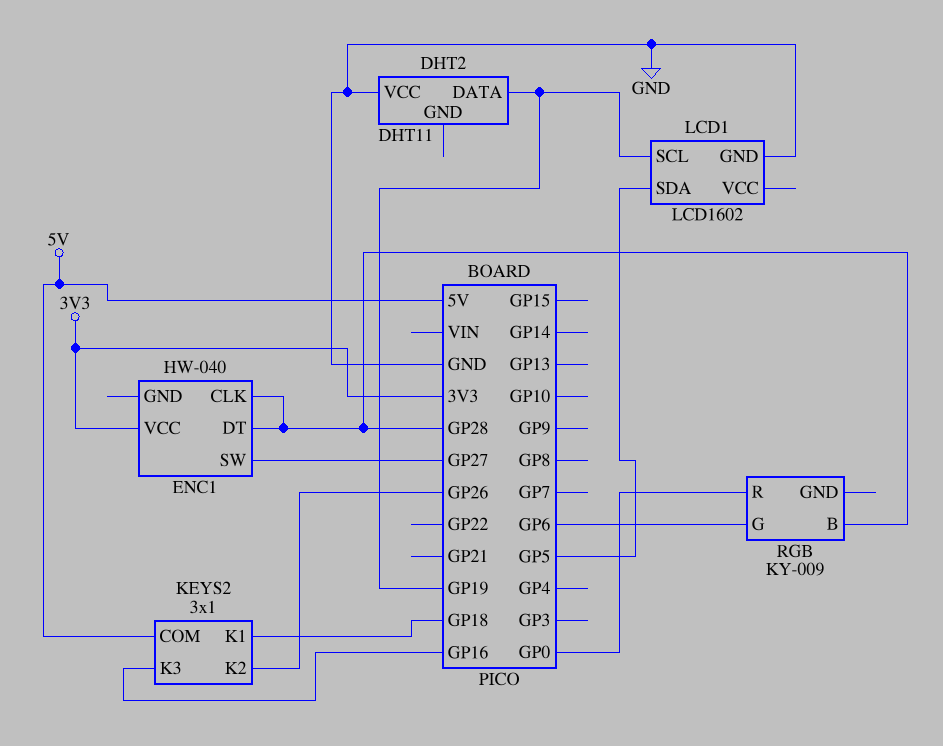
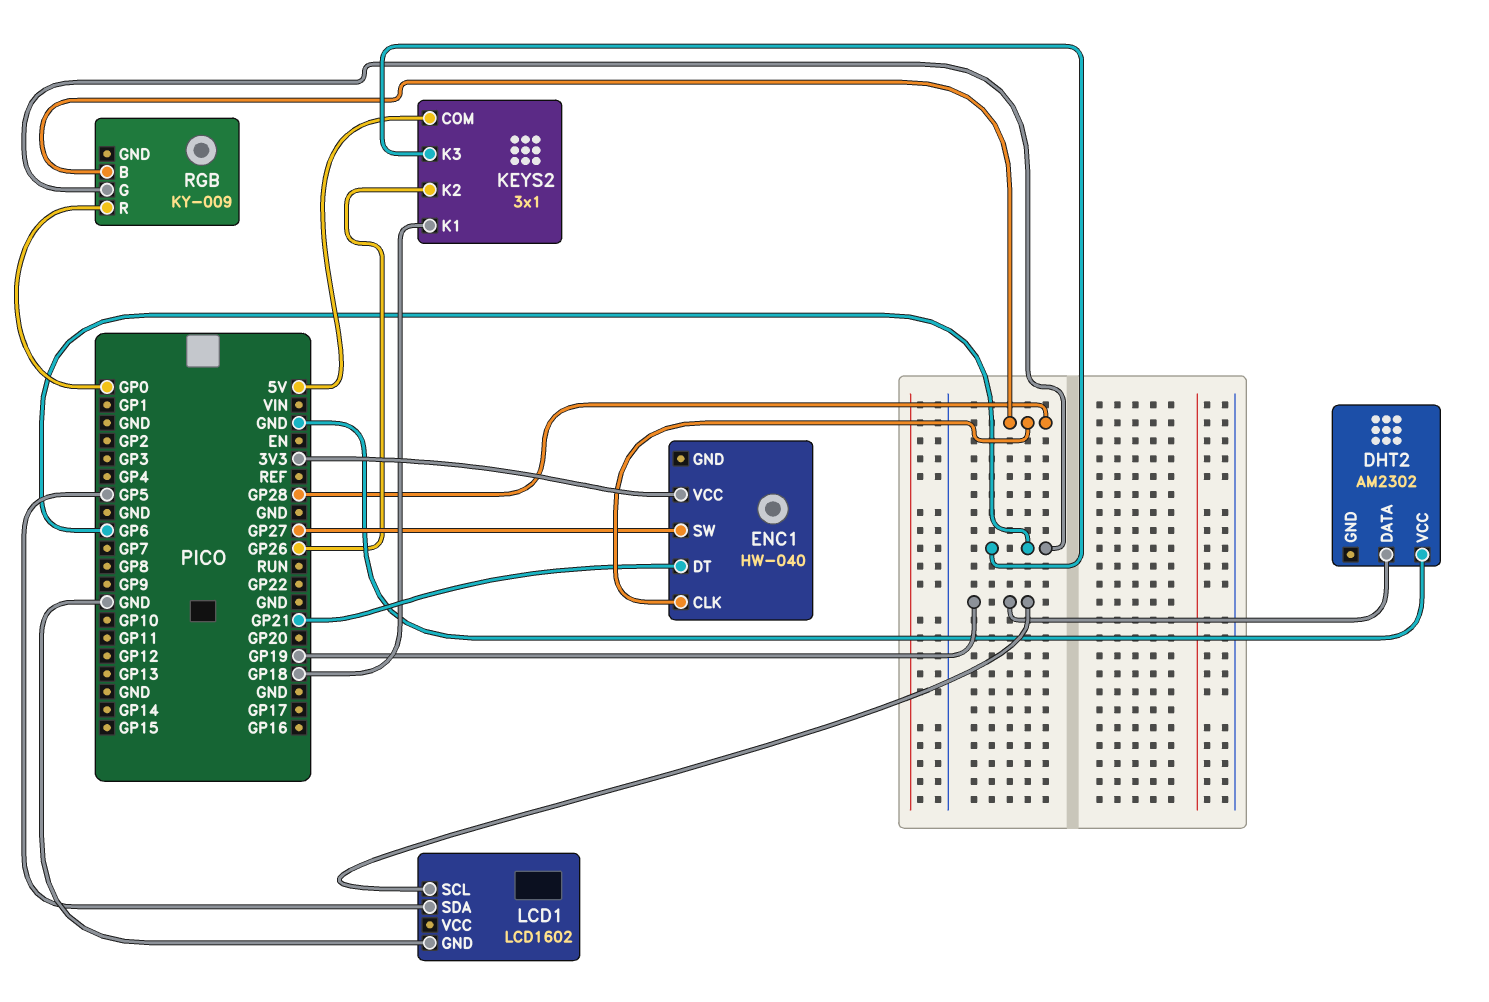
DHT2: DHT11 -> AM2302
ENC1 pin DT: GP28 -> GP21
KEYS2 pin K3: GP16 -> GP6

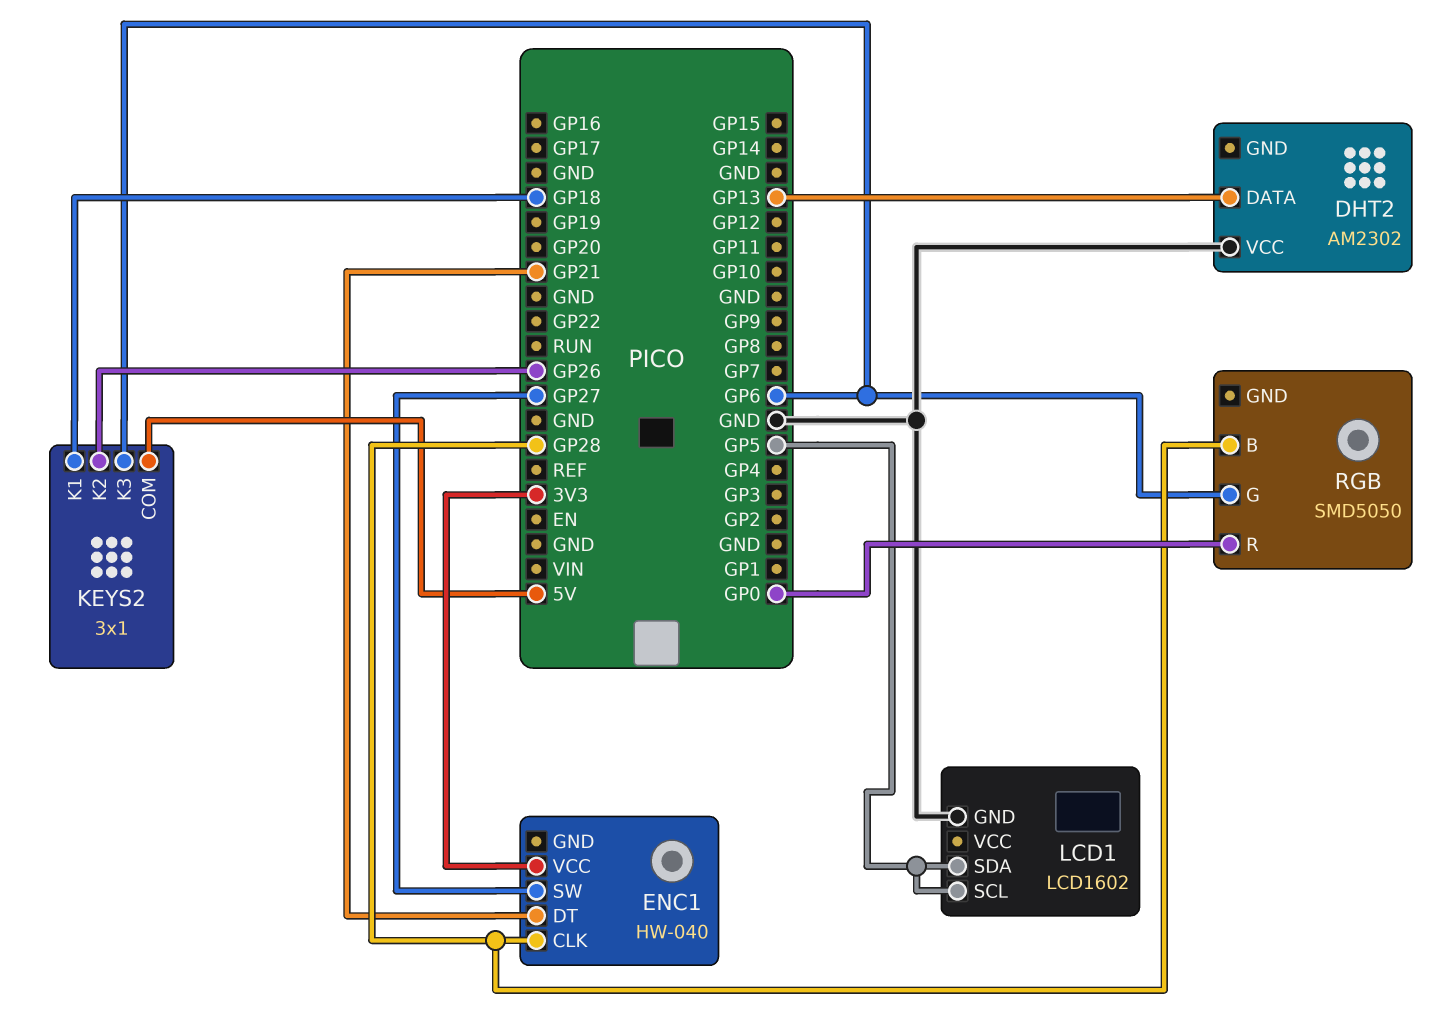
DHT2 pin DATA: GP19 -> GP13
LCD1 pin SCL: GP19 -> GP5
RGB: KY-009 -> SMD5050

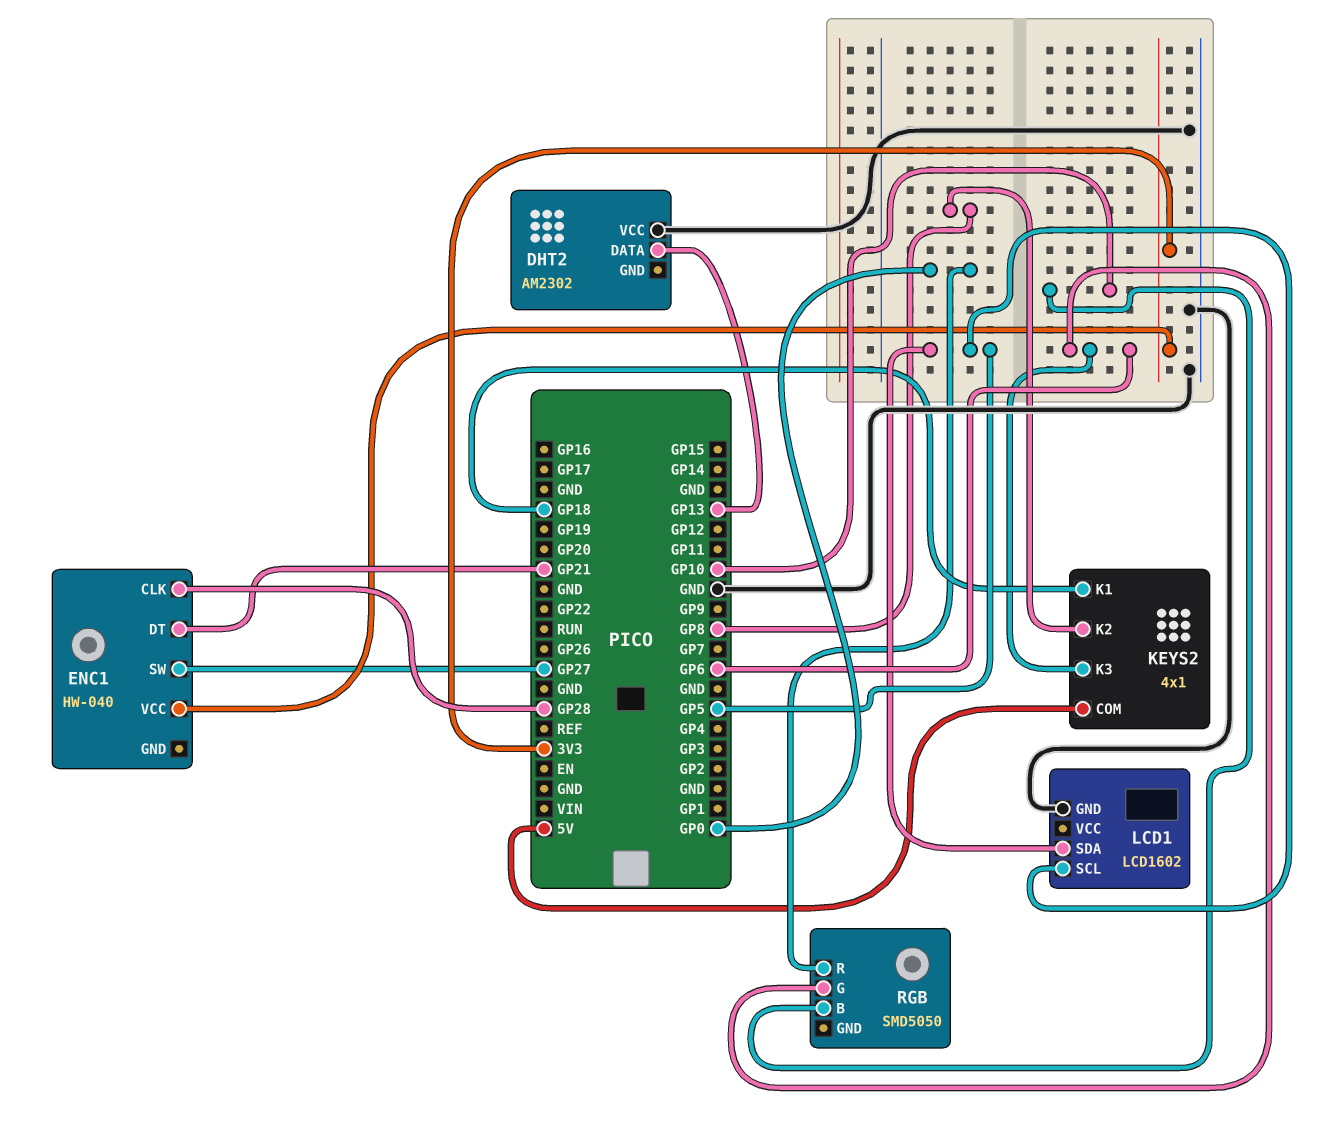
KEYS2: 3x1 -> 4x1
KEYS2 pin K2: GP26 -> GP8
RGB pin B: GP28 -> GP10

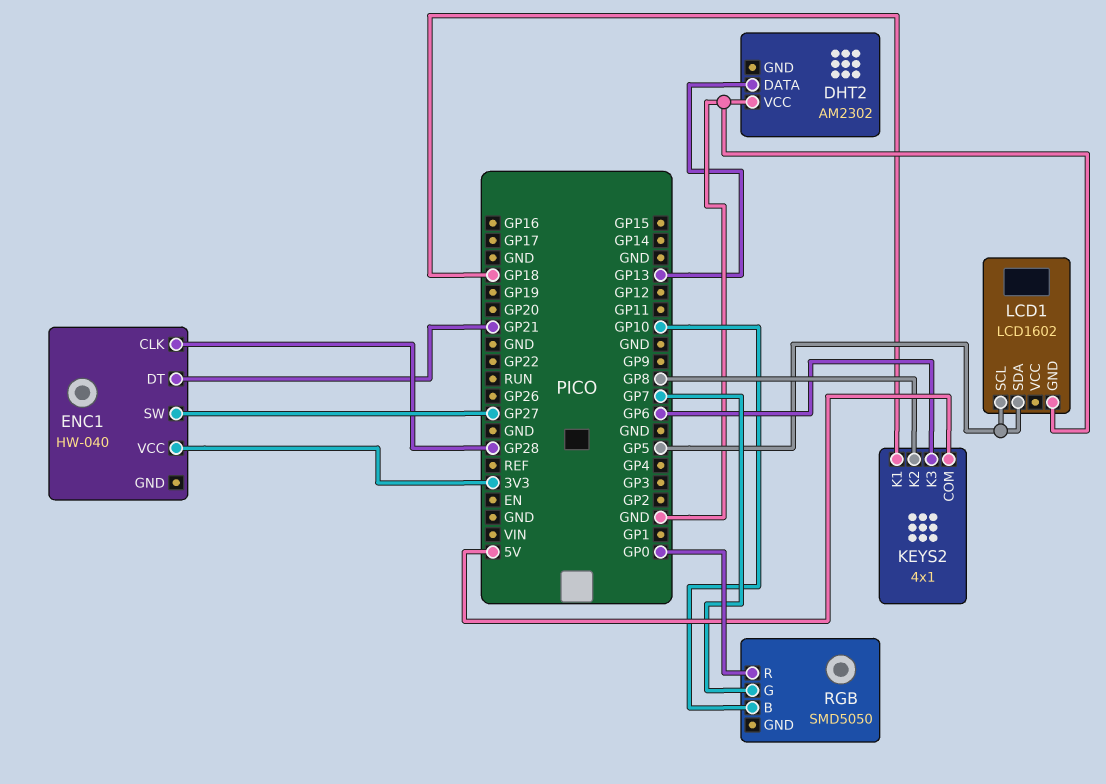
RGB pin G: GP6 -> GP7

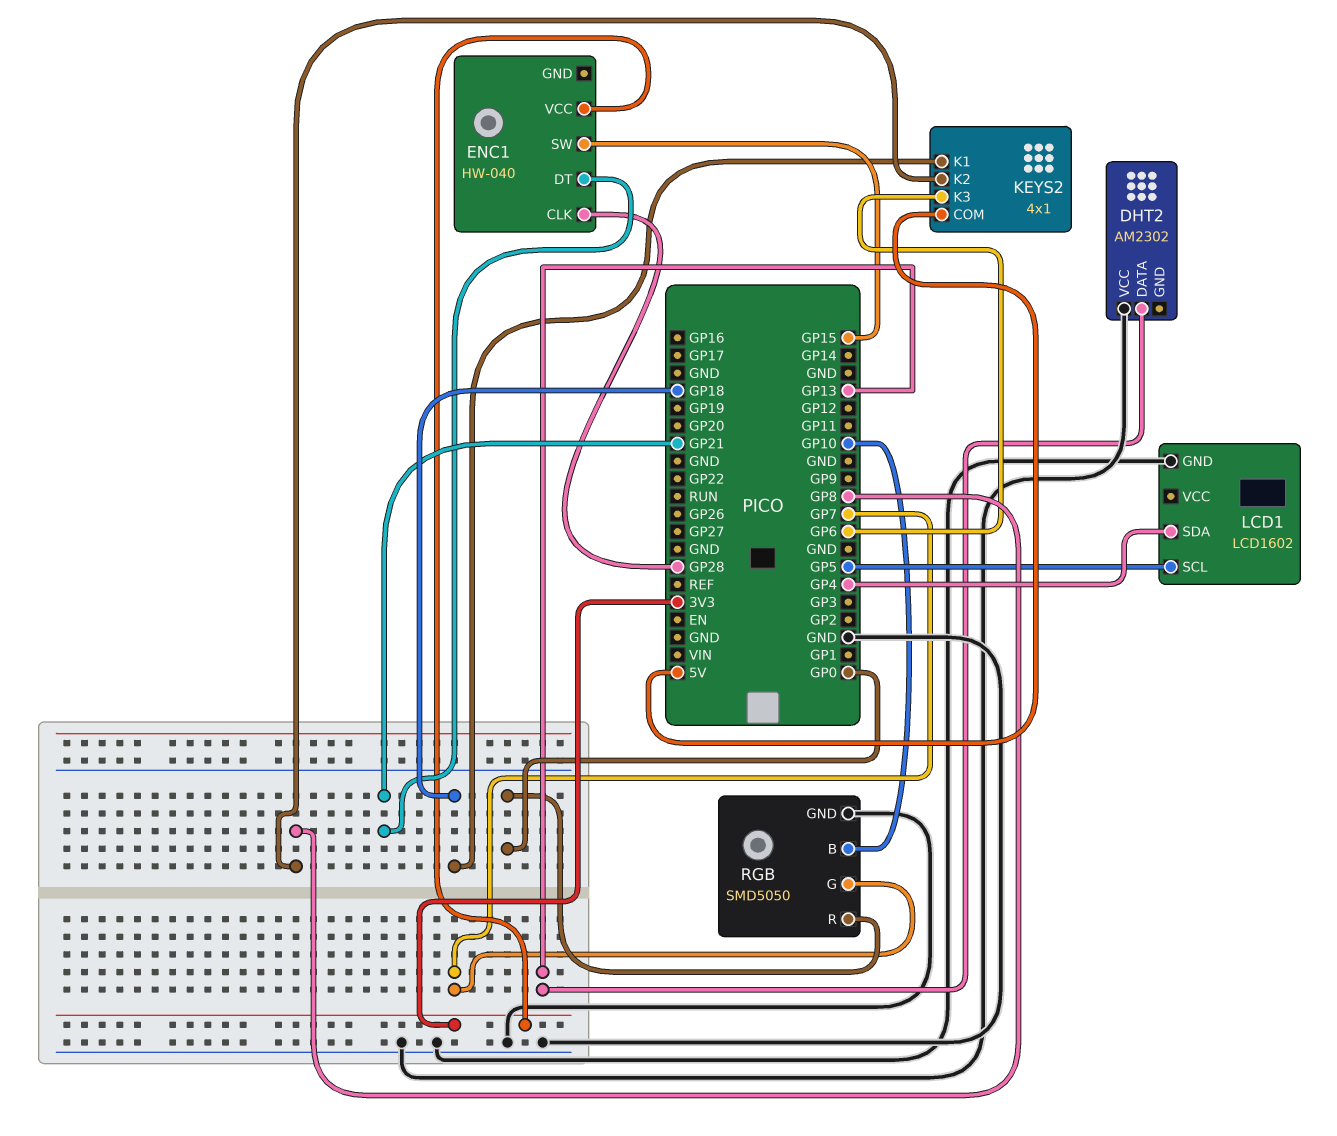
ENC1 pin SW: GP27 -> GP15
LCD1 pin SDA: GP5 -> GP4
RGB pin GND: none -> GND

